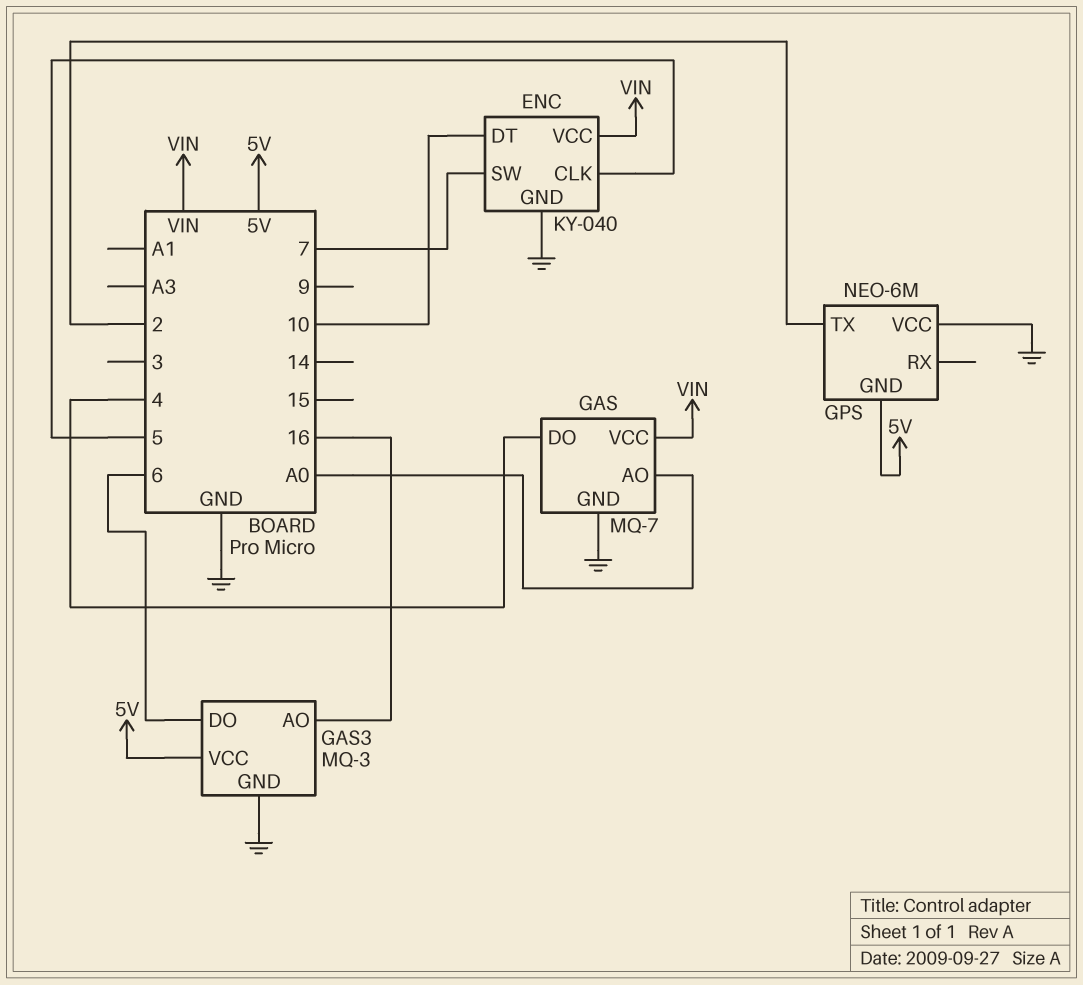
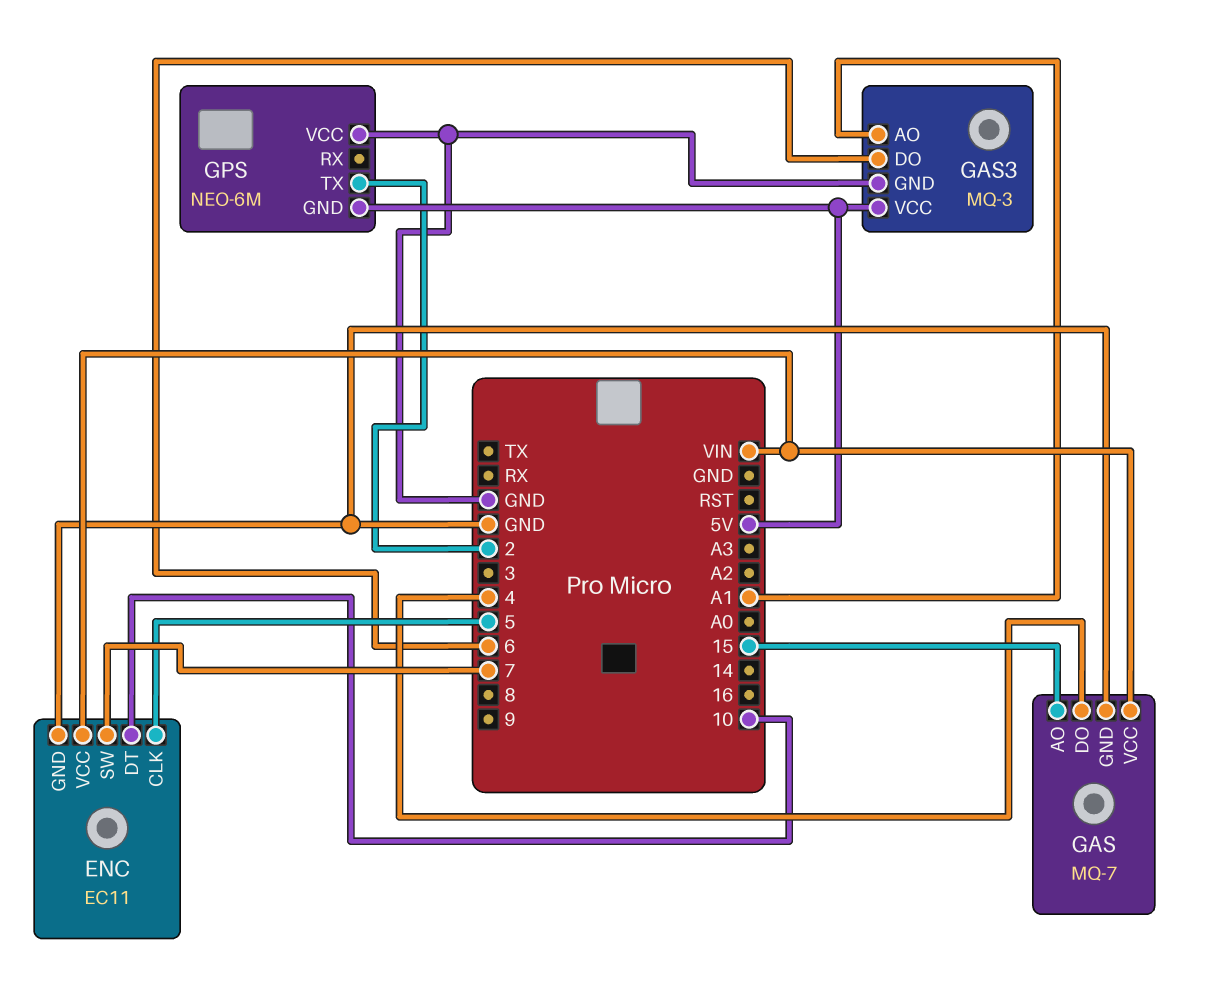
ENC: KY-040 -> EC11
GAS pin AO: A0 -> 15
GAS3 pin AO: 16 -> A1

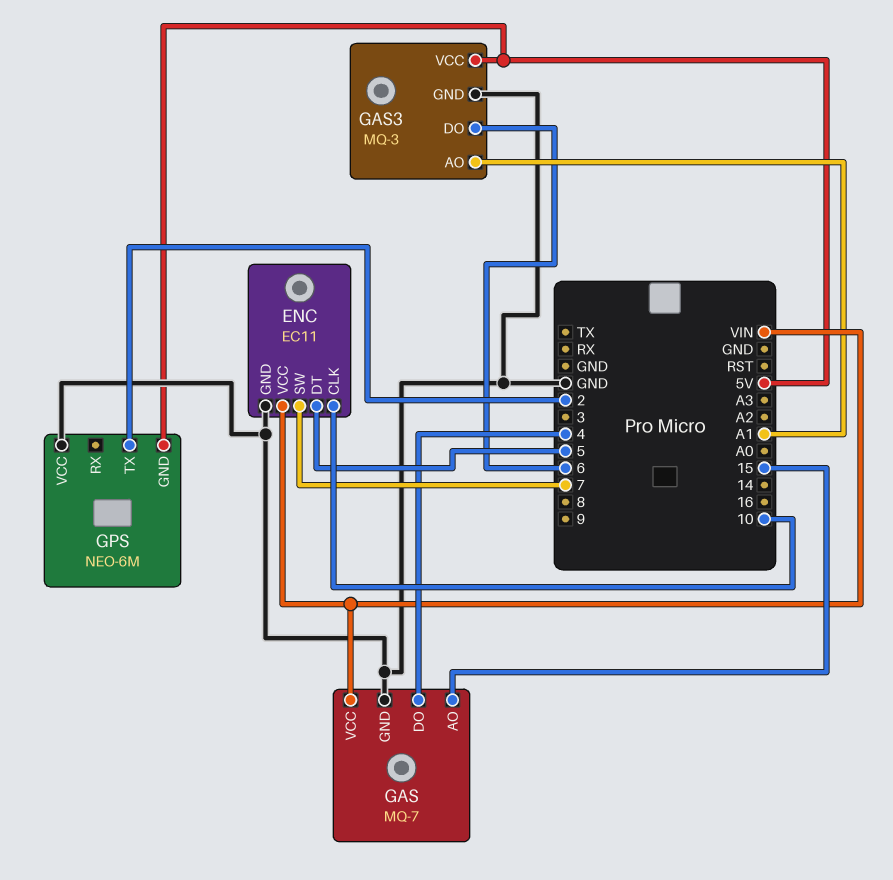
ENC pin CLK: 5 -> 10
ENC pin DT: 10 -> 5

